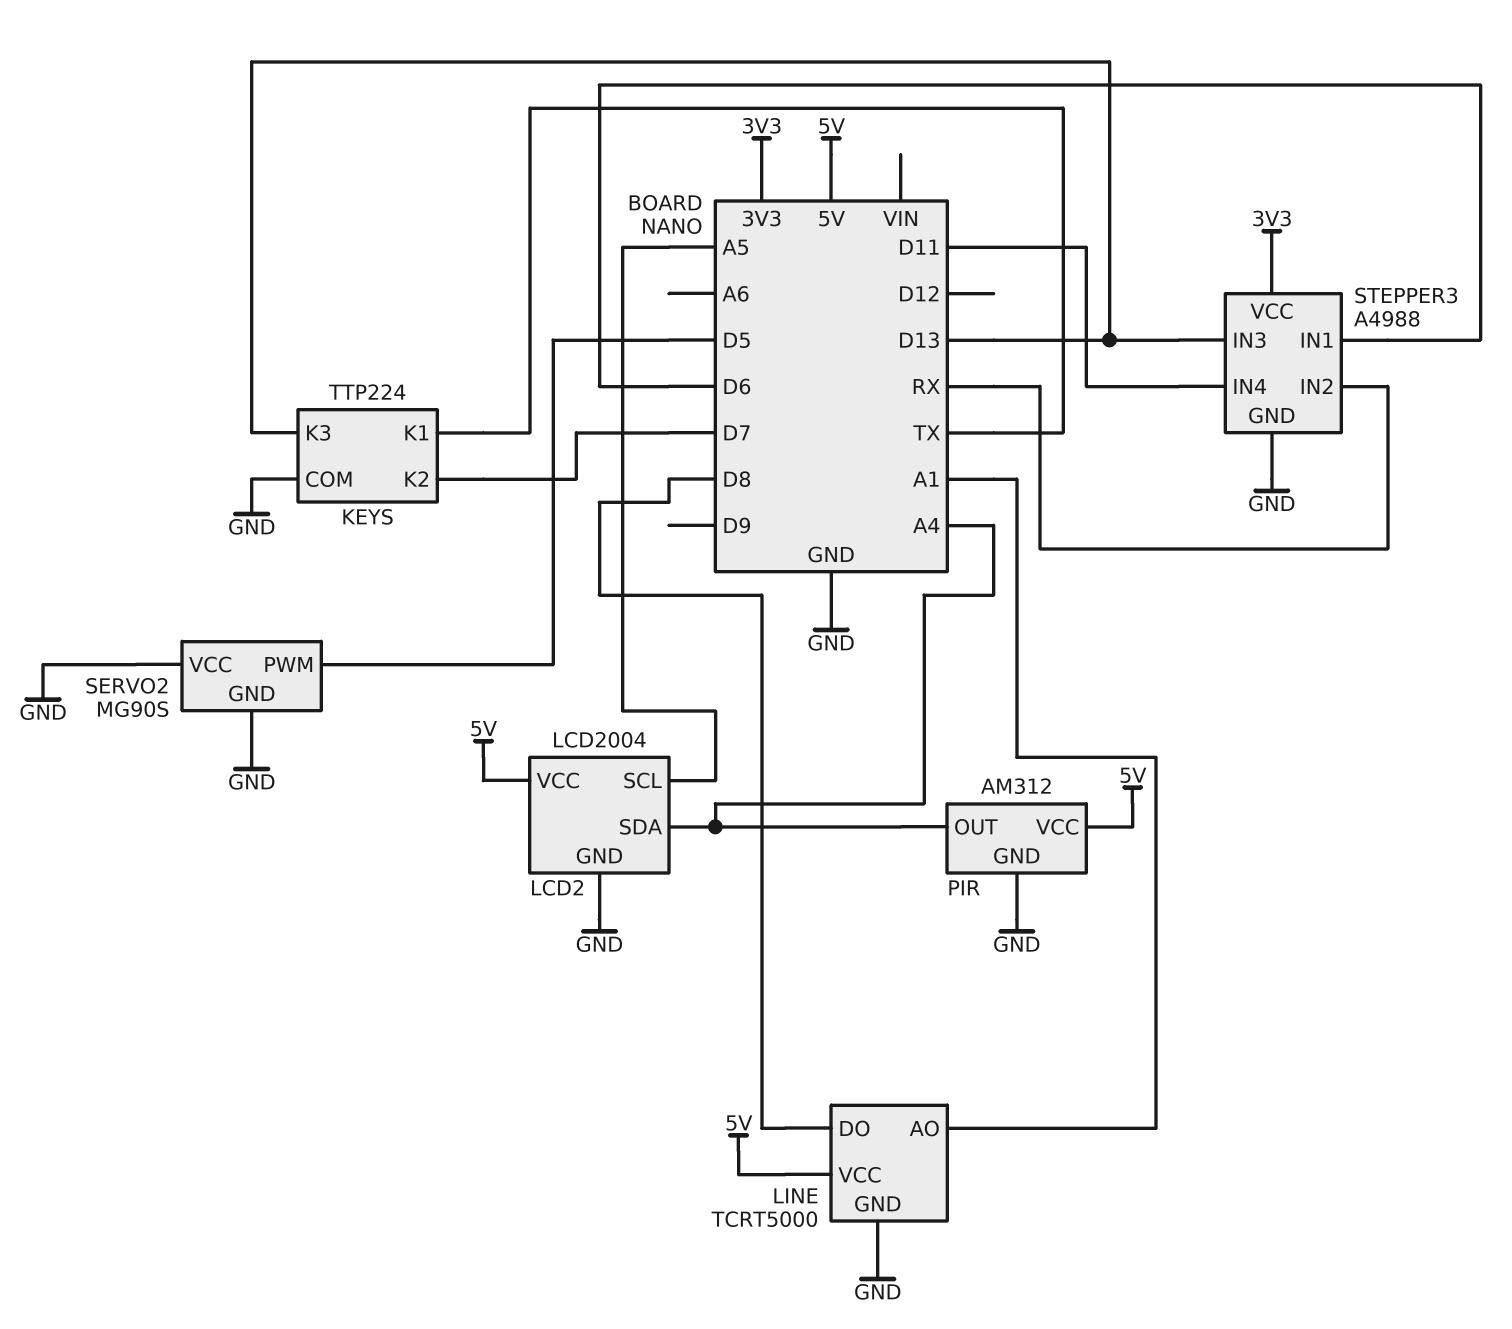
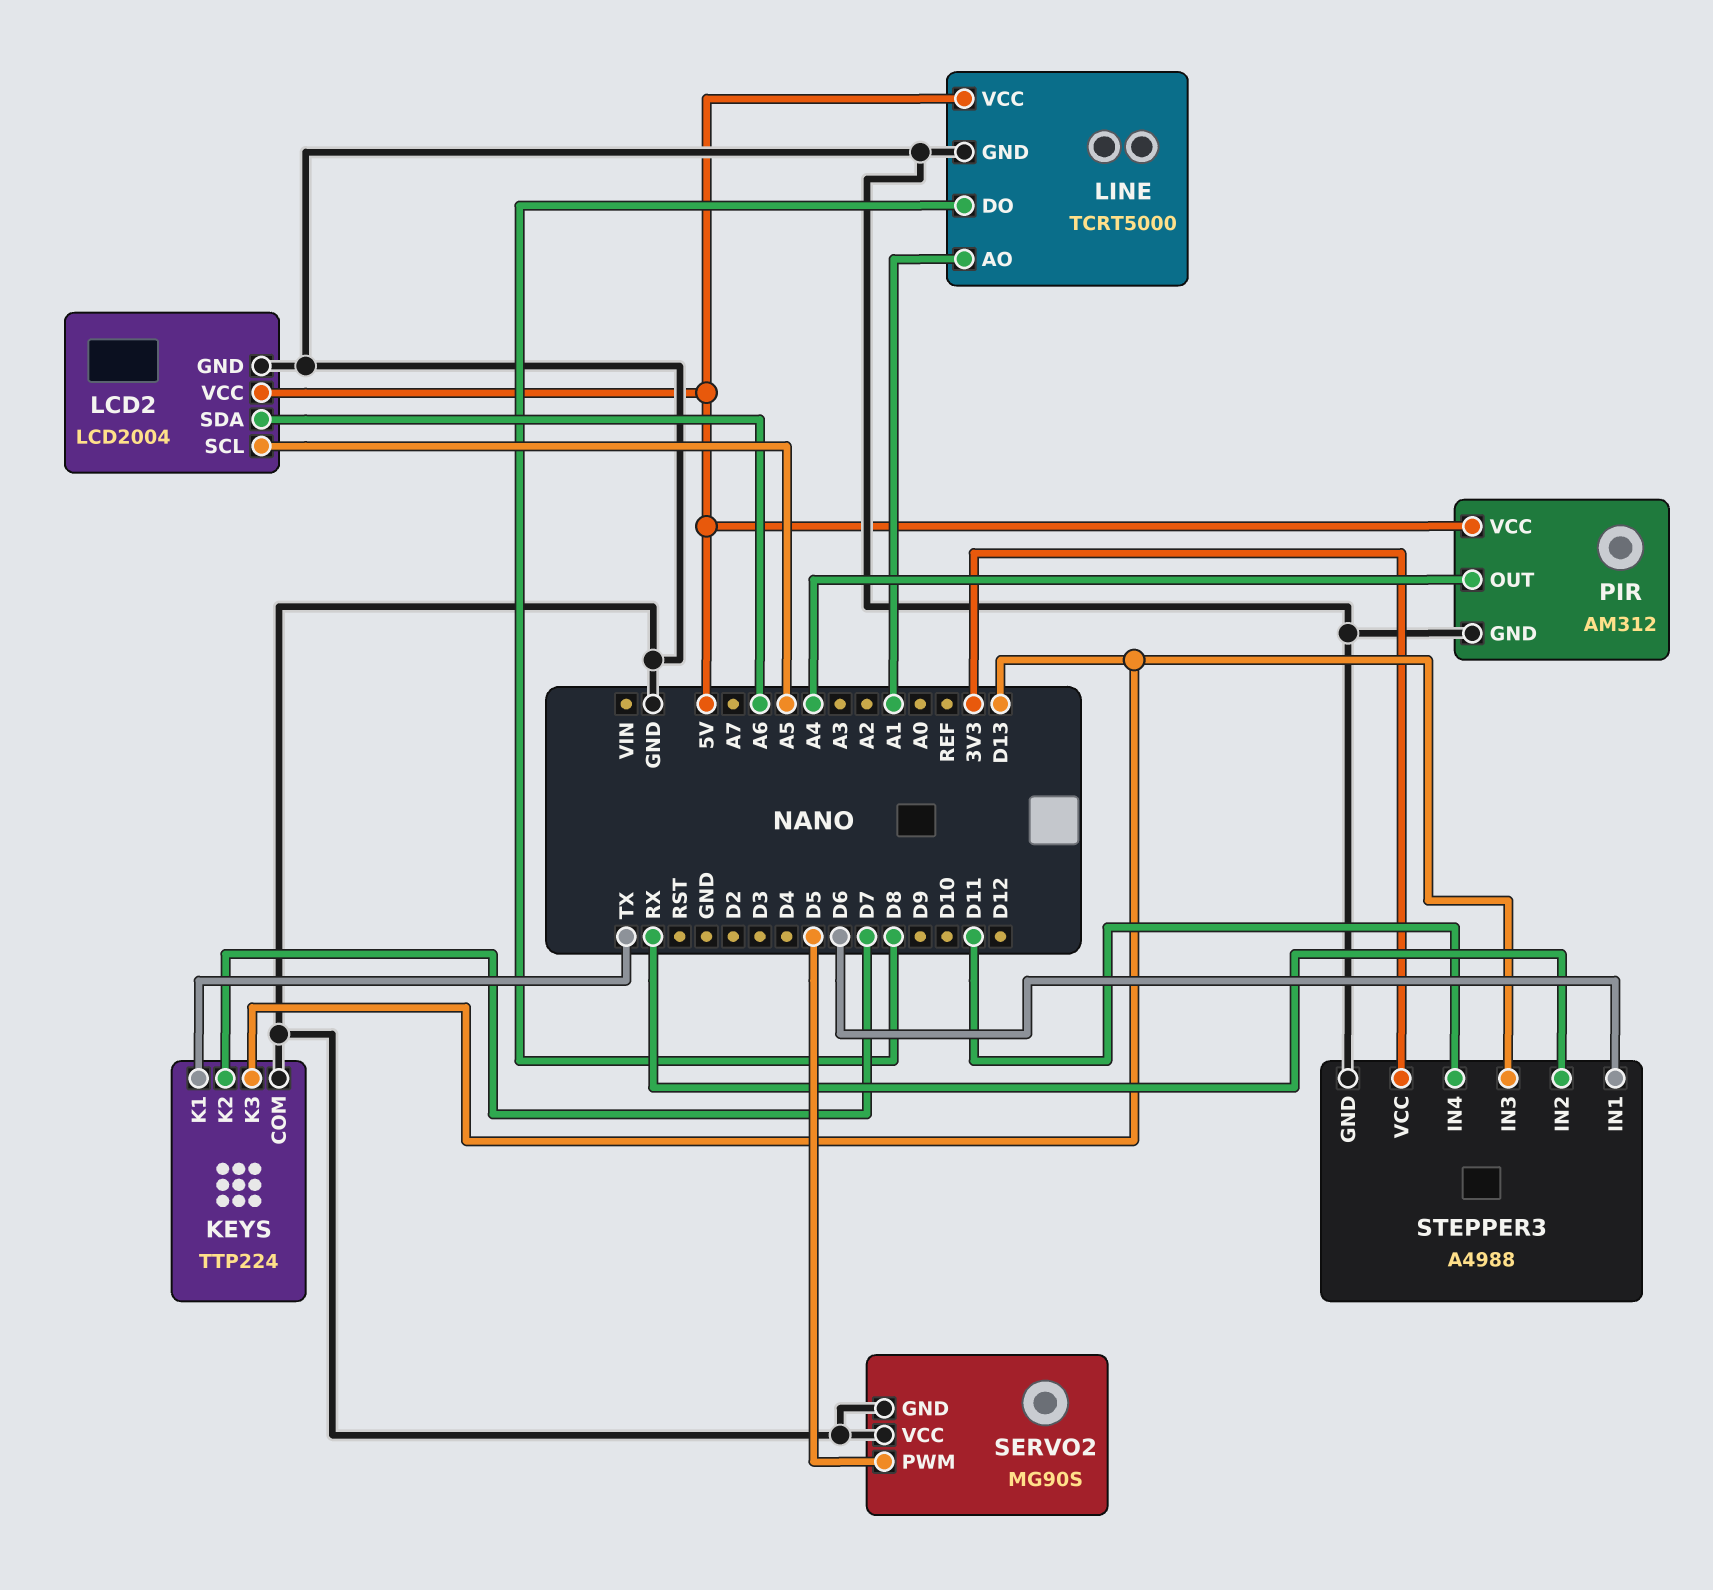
LCD2 pin SDA: A4 -> A6

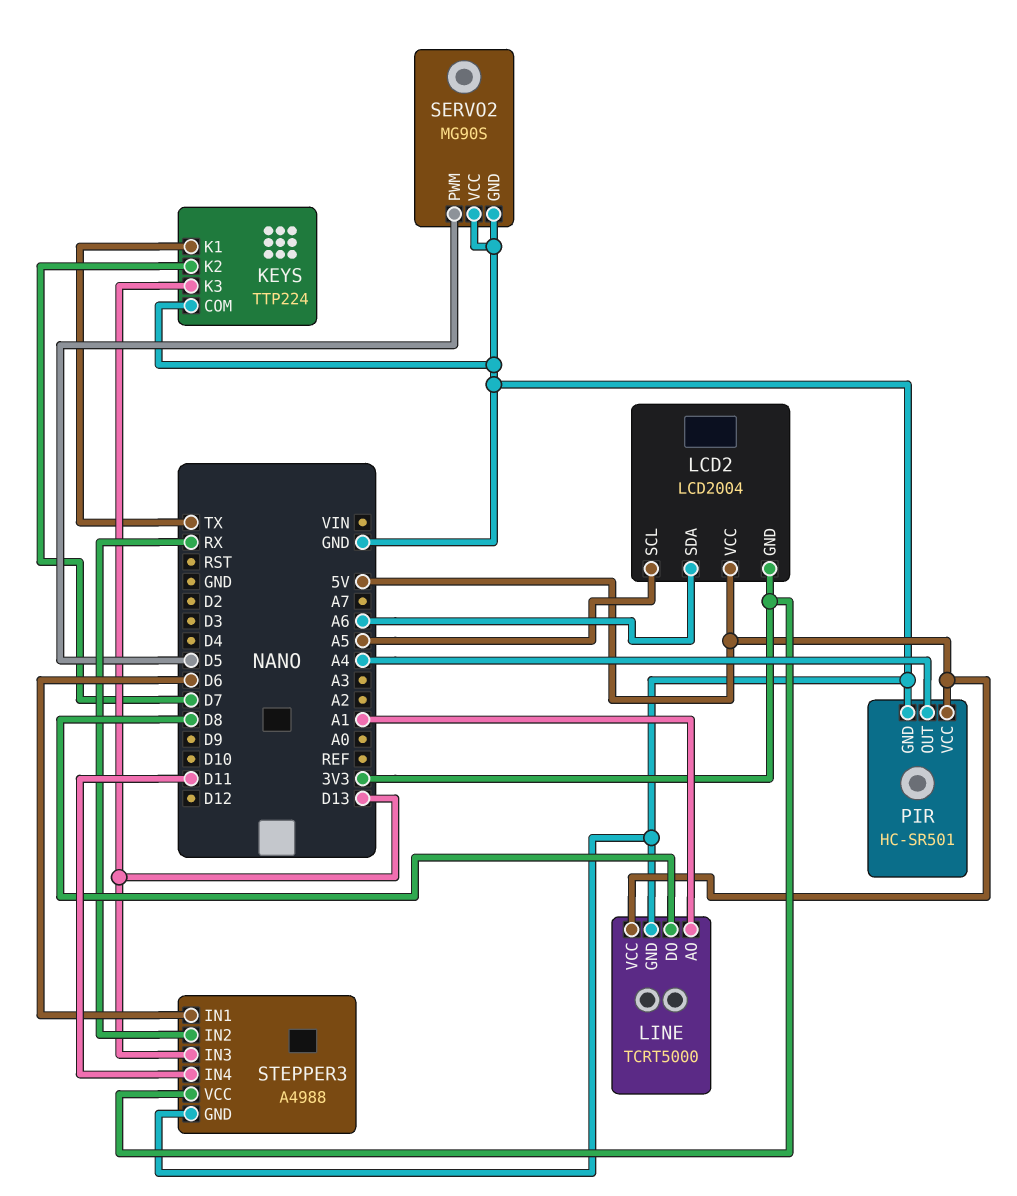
LCD2 pin GND: GND -> 3V3
PIR: AM312 -> HC-SR501

